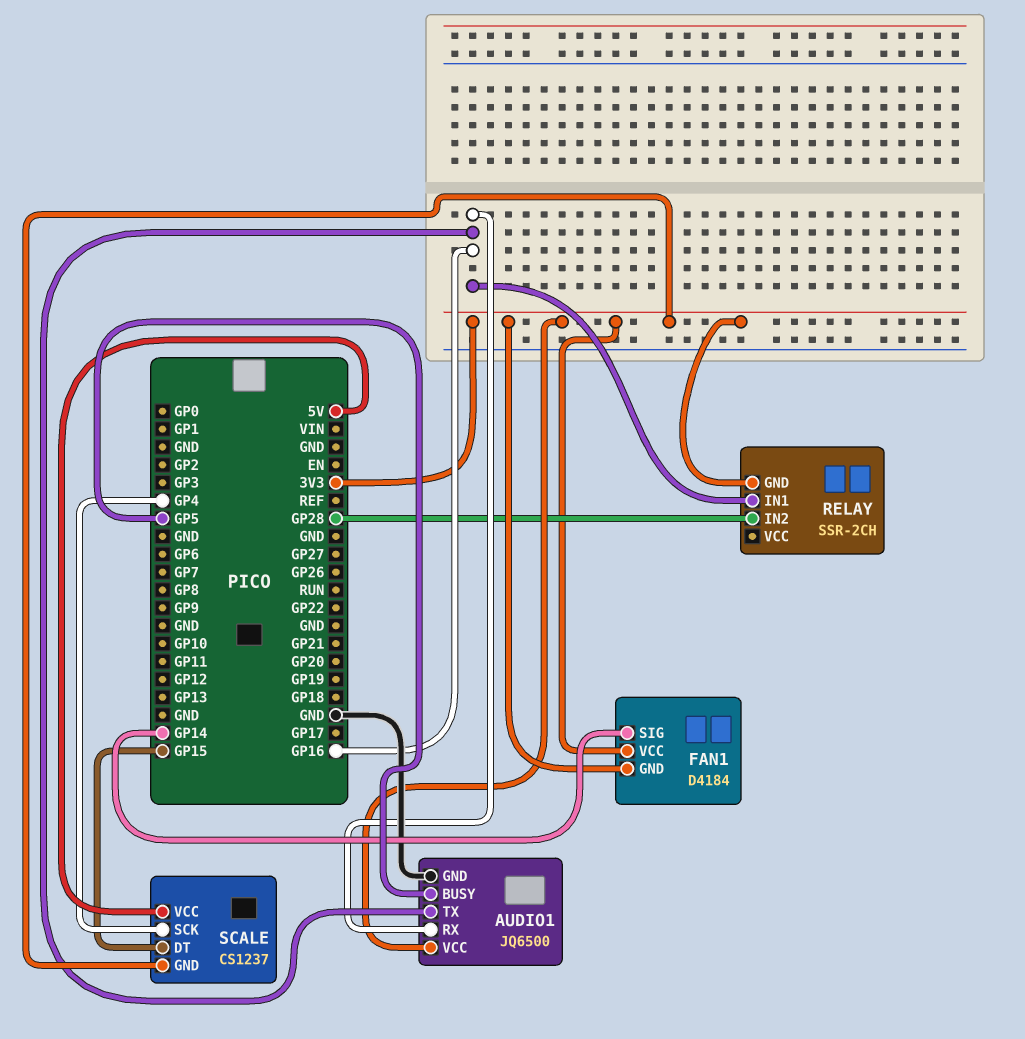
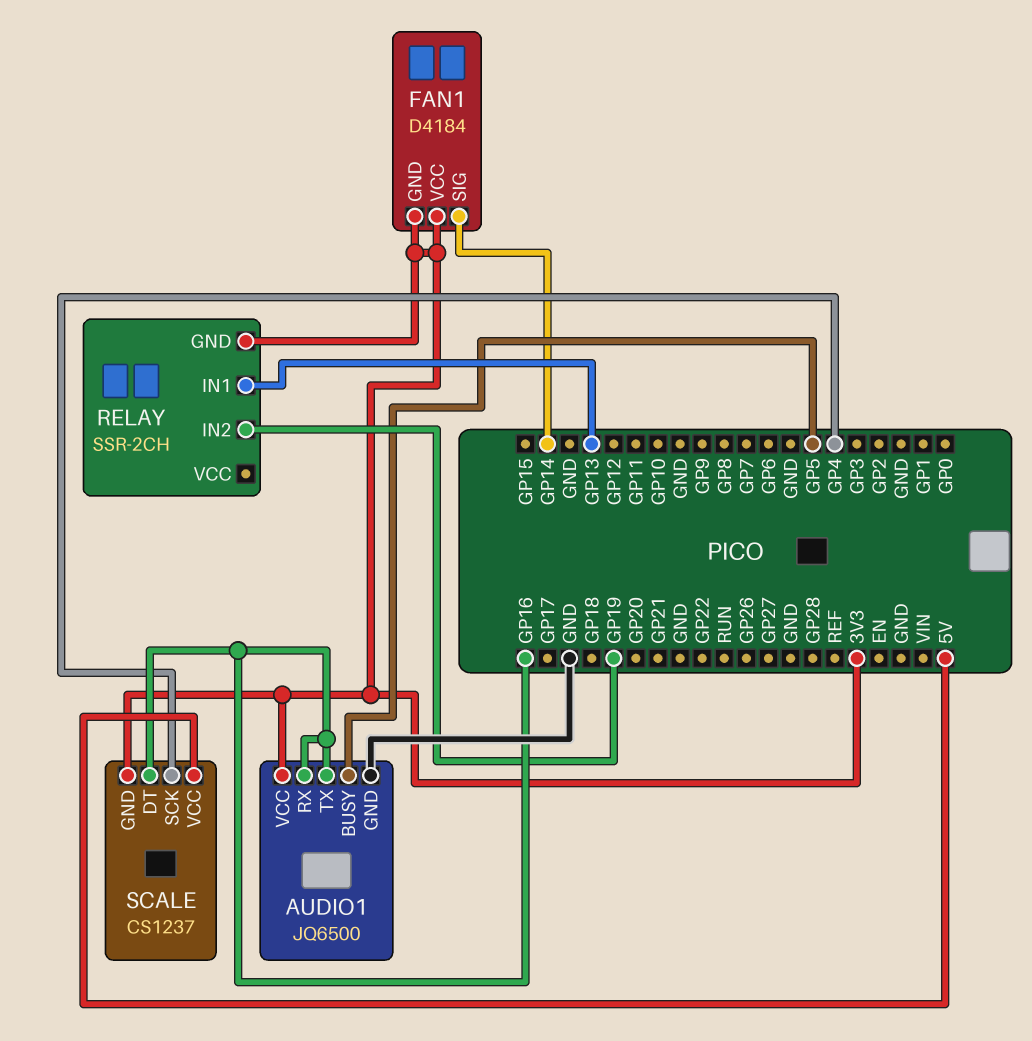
RELAY pin IN1: GP16 -> GP13
RELAY pin IN2: GP28 -> GP19
SCALE pin DT: GP15 -> GP16

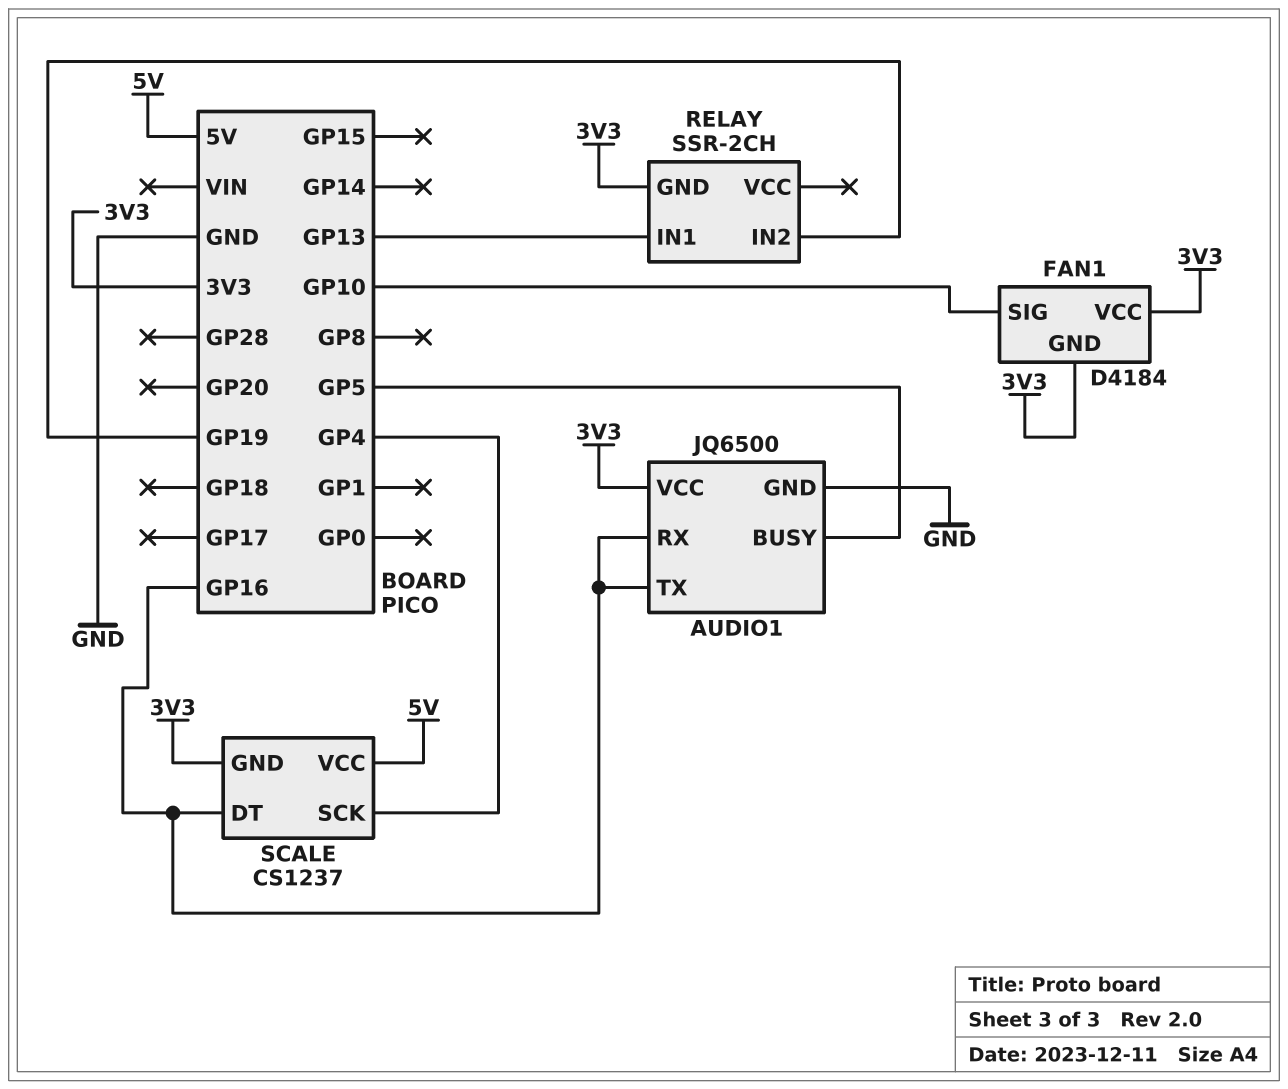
FAN1 pin SIG: GP14 -> GP10

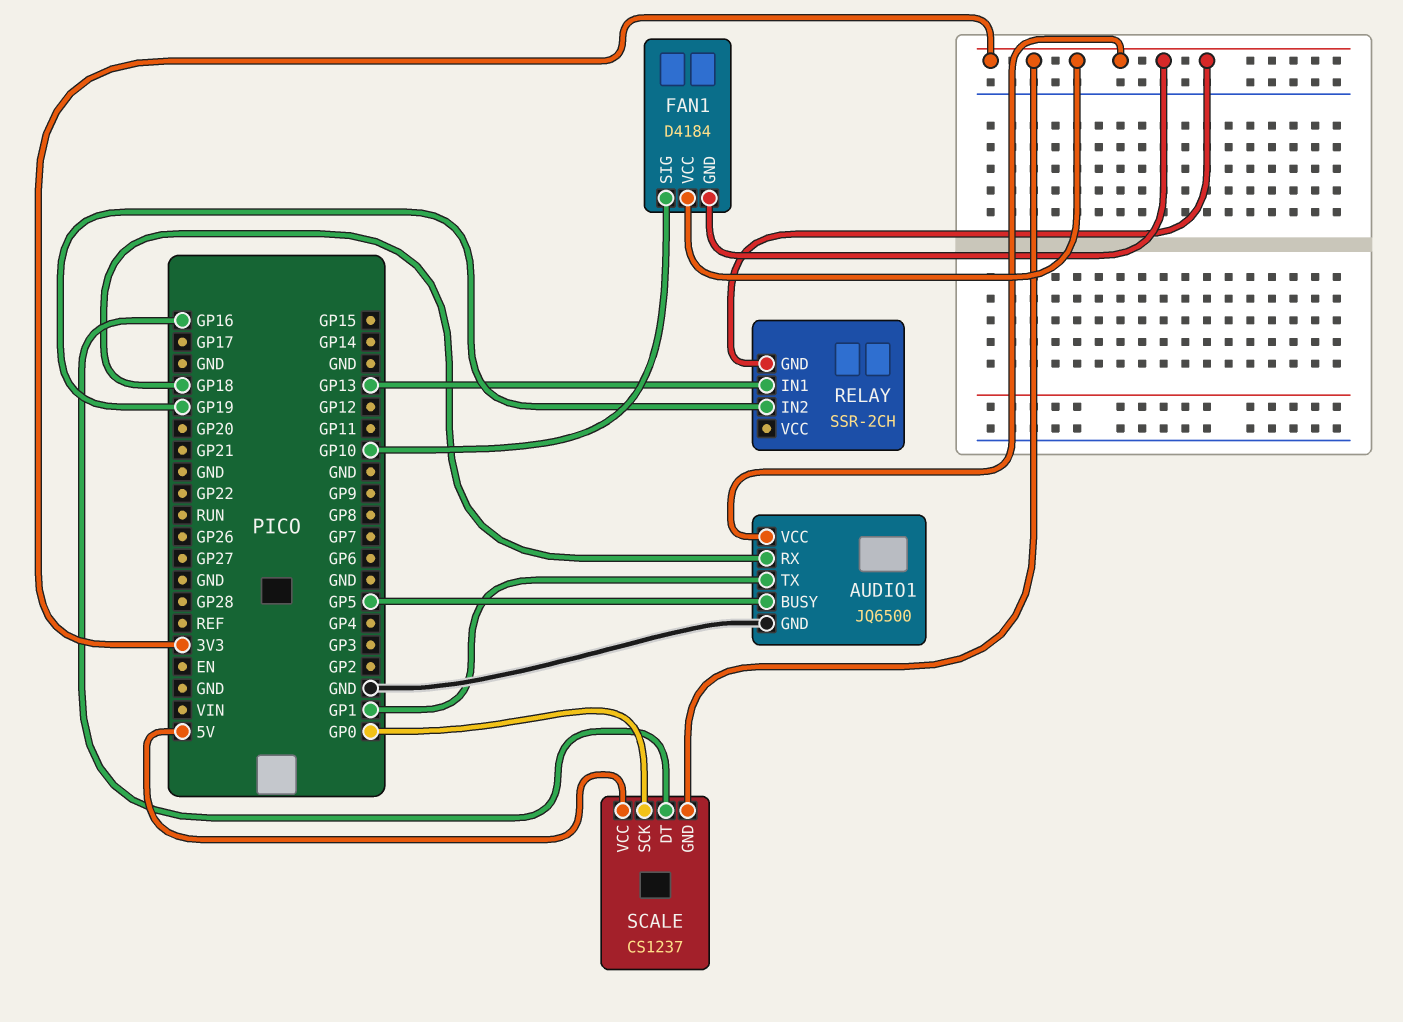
AUDIO1 pin RX: GP16 -> GP18
AUDIO1 pin TX: GP16 -> GP1
SCALE pin SCK: GP4 -> GP0

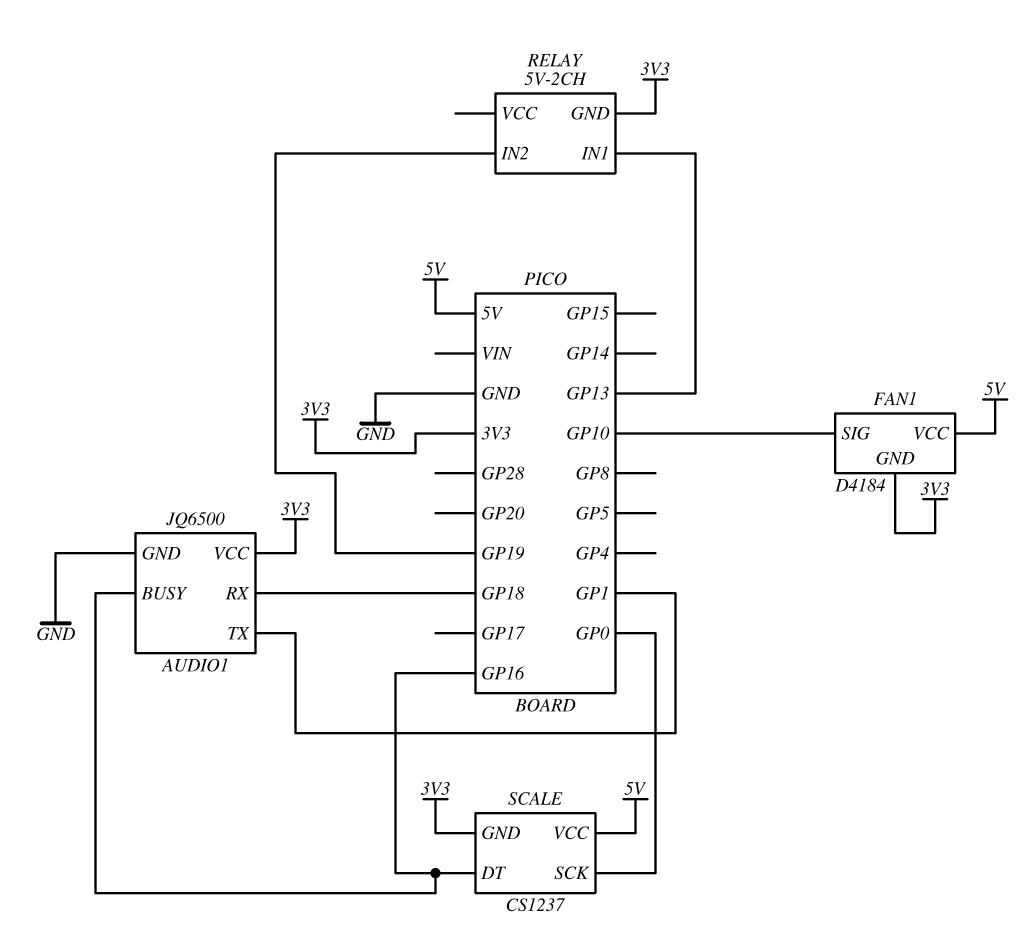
AUDIO1 pin BUSY: GP5 -> GP16
FAN1 pin VCC: 3V3 -> 5V
RELAY: SSR-2CH -> 5V-2CH

